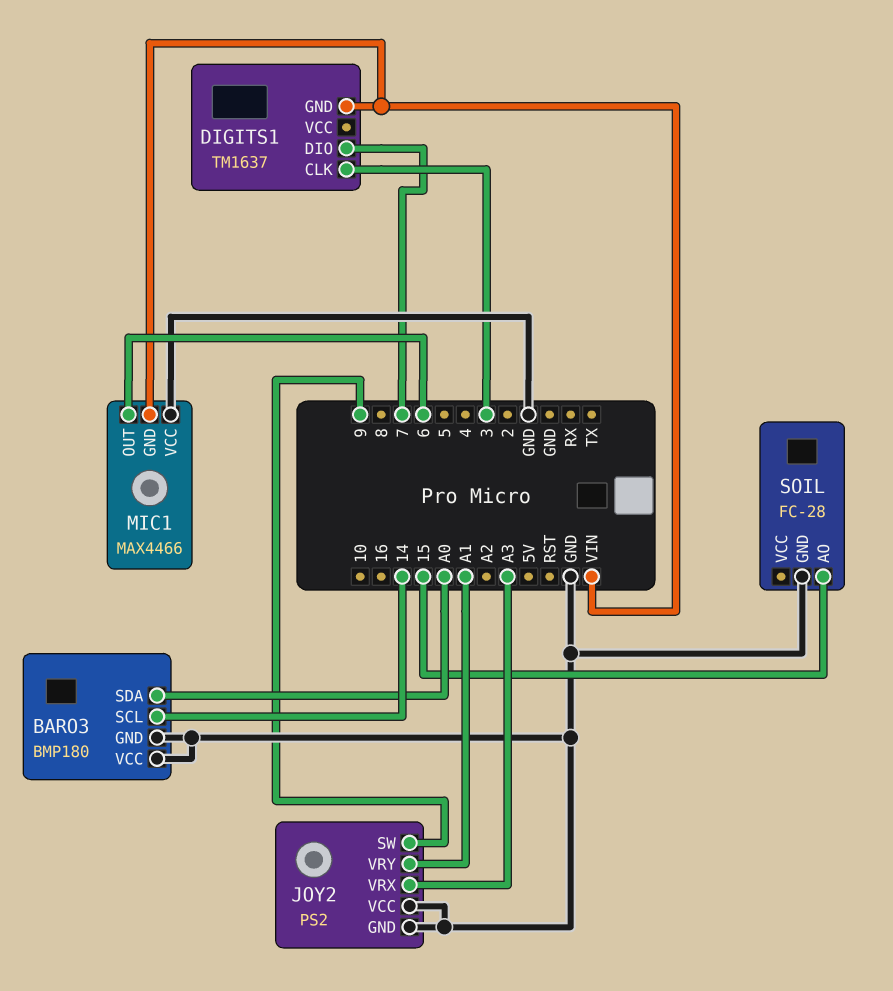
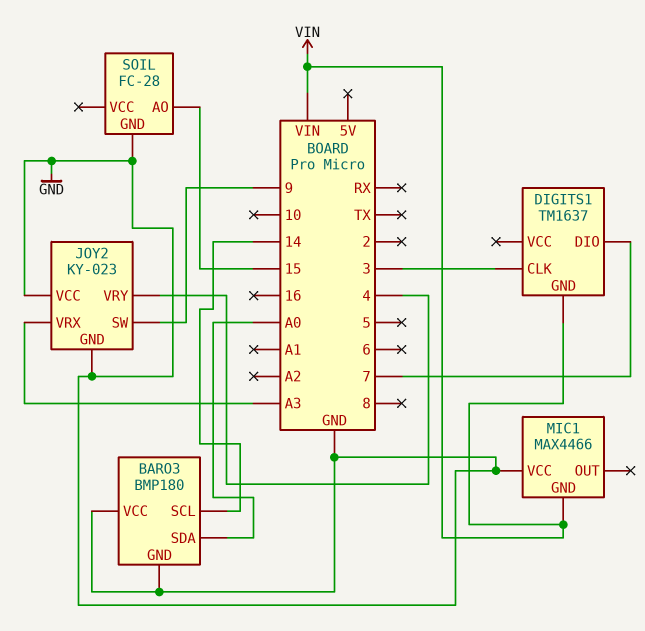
JOY2: PS2 -> KY-023
JOY2 pin VRY: A1 -> 4
MIC1 pin OUT: 6 -> none

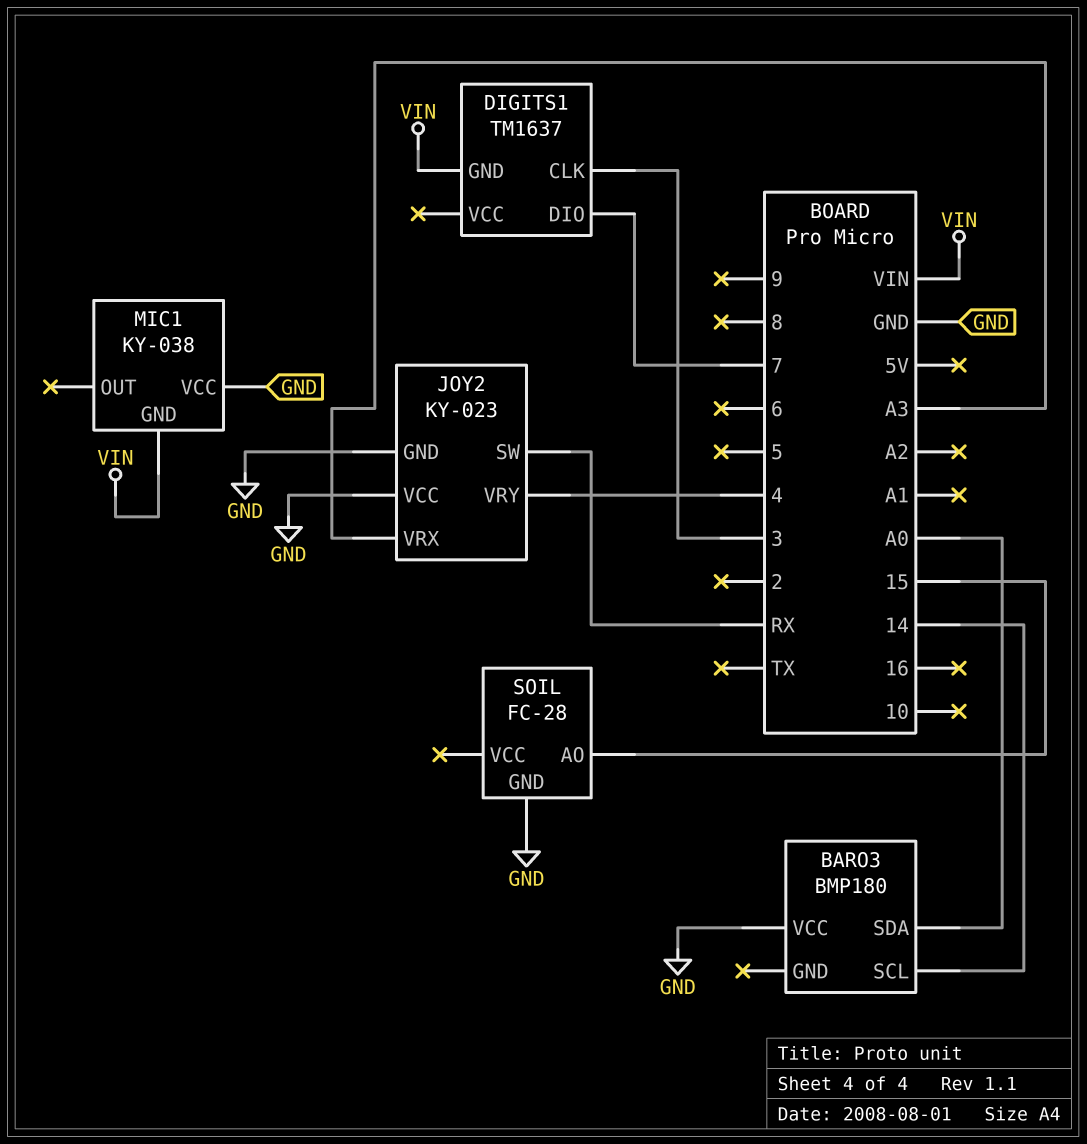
BARO3 pin GND: GND -> none
JOY2 pin SW: 9 -> RX
MIC1: MAX4466 -> KY-038

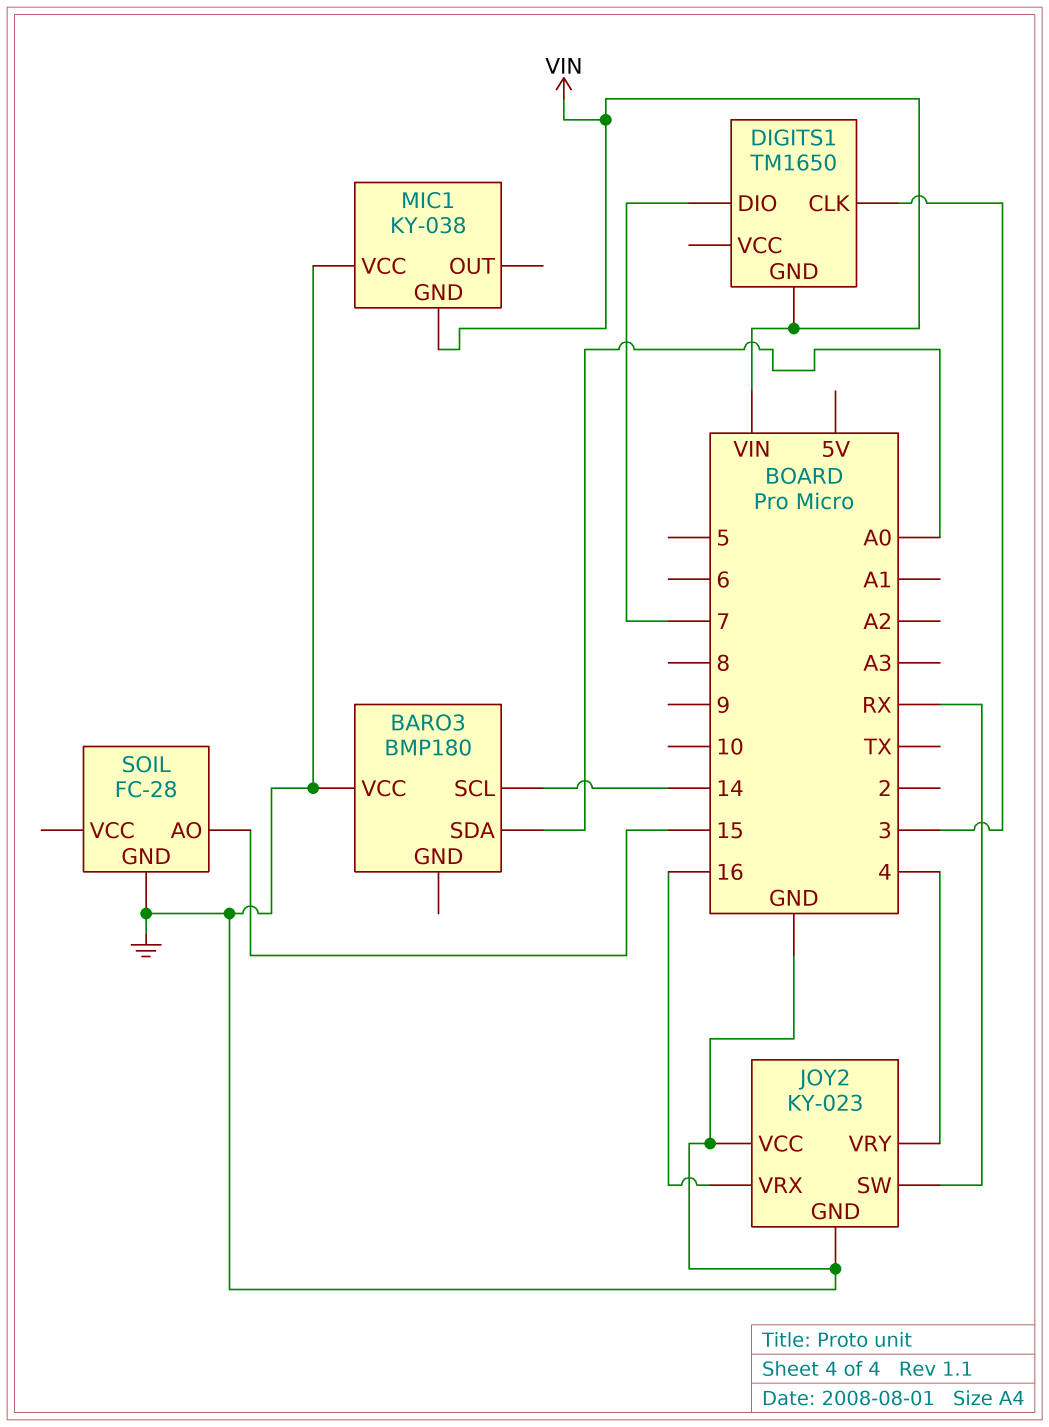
DIGITS1: TM1637 -> TM1650
JOY2 pin VRX: A3 -> 16

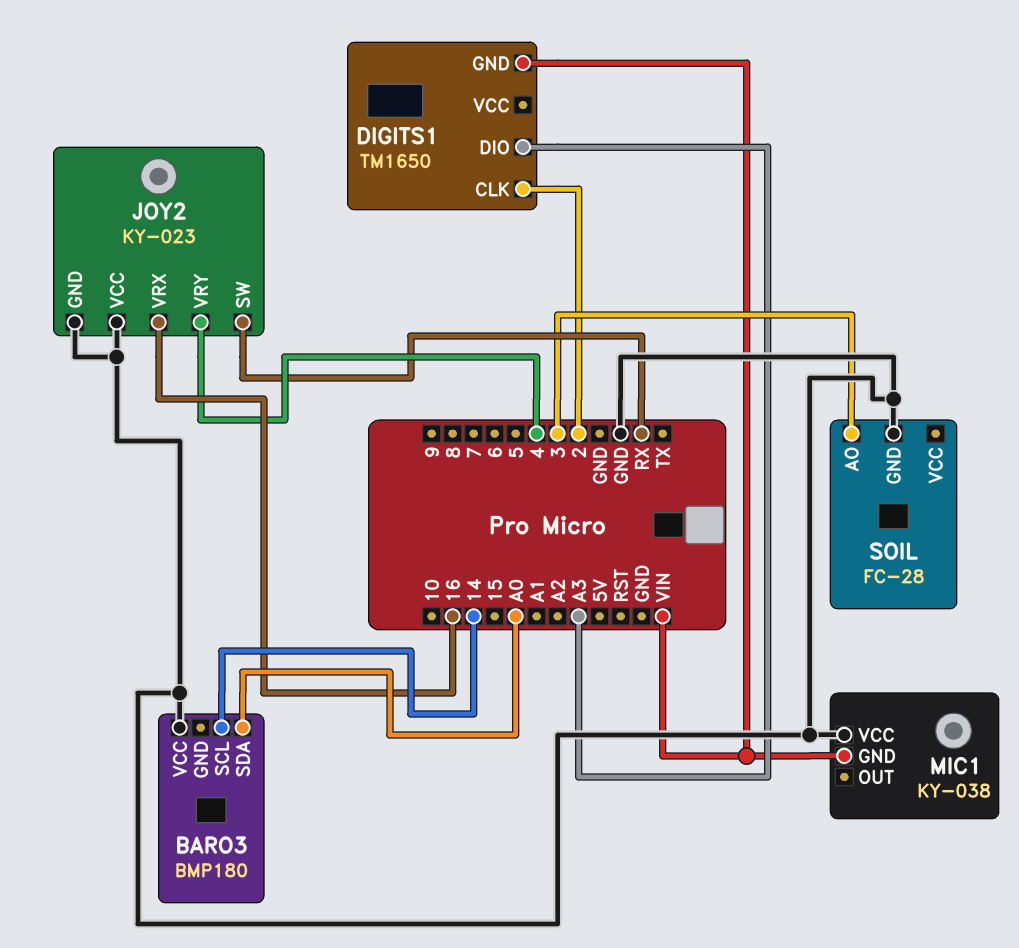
DIGITS1 pin CLK: 3 -> 2
DIGITS1 pin DIO: 7 -> A3
SOIL pin AO: 15 -> 3

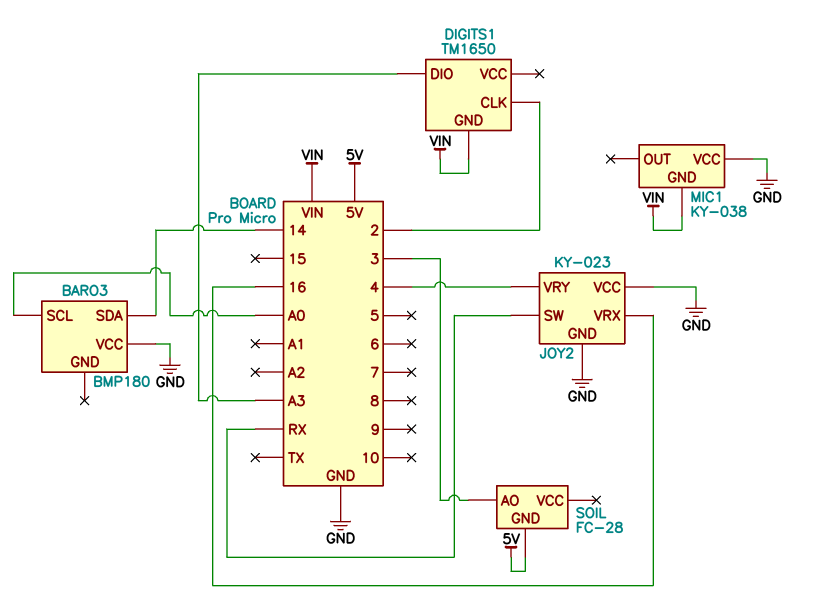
BARO3 pin SCL: 14 -> A0
BARO3 pin SDA: A0 -> 14
SOIL pin GND: GND -> 5V

